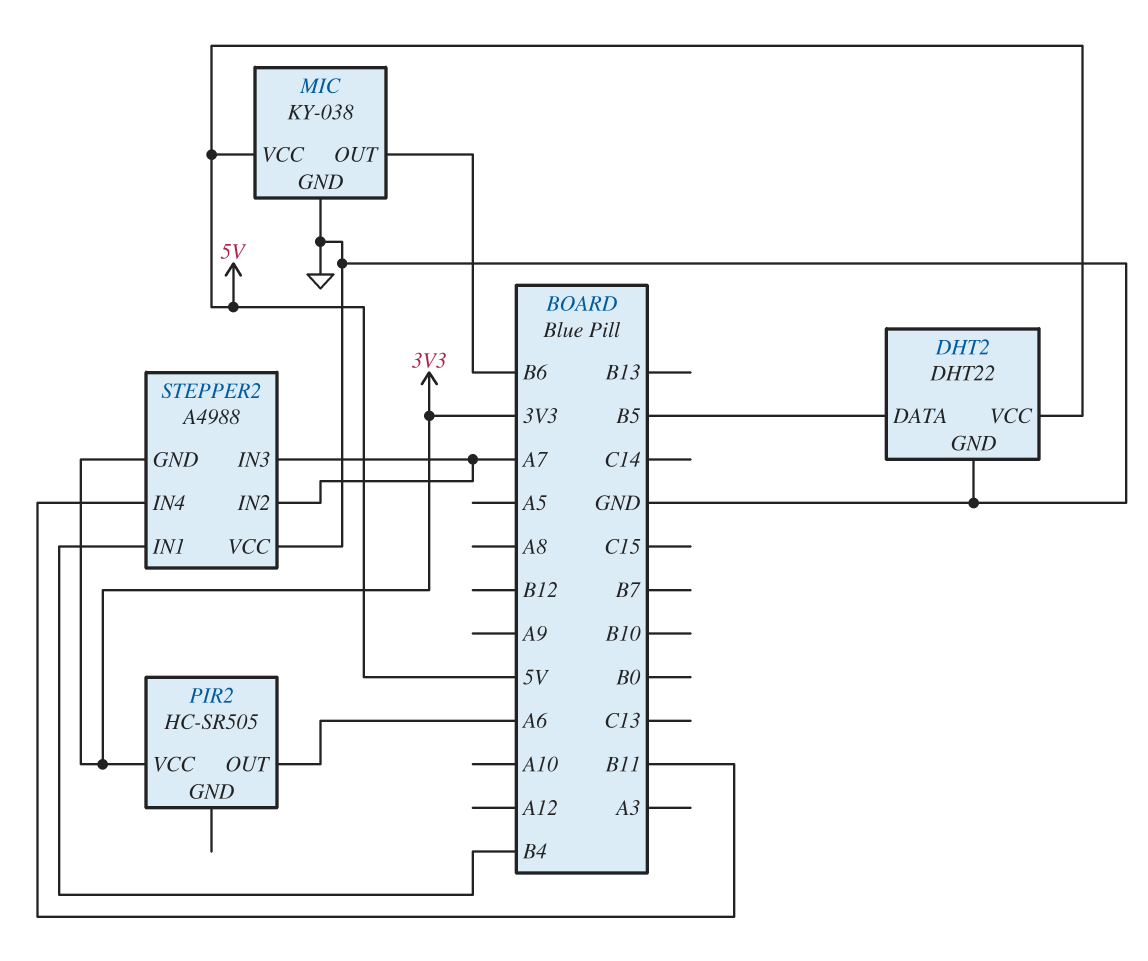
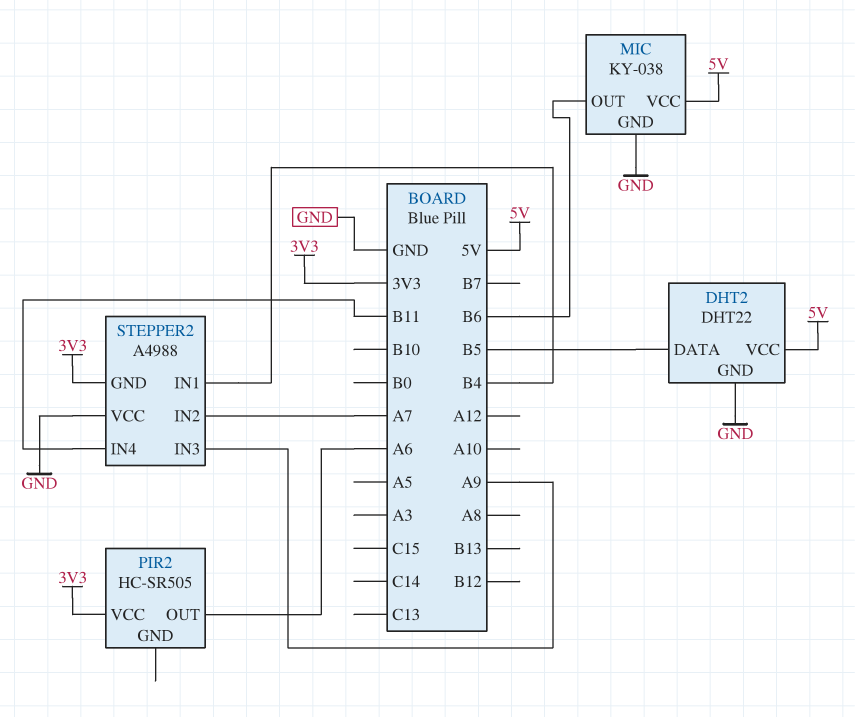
STEPPER2 pin IN3: A7 -> A9

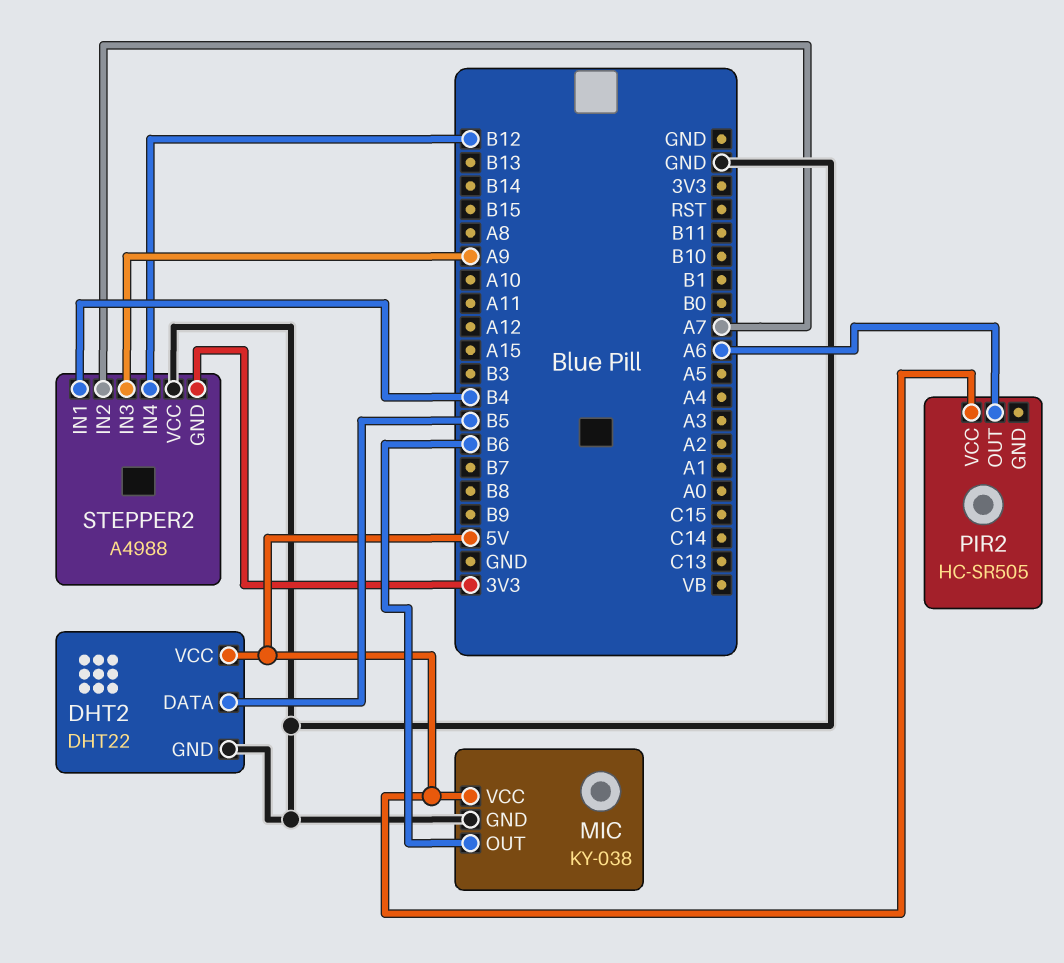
PIR2 pin VCC: 3V3 -> 5V
STEPPER2 pin IN4: B11 -> B12

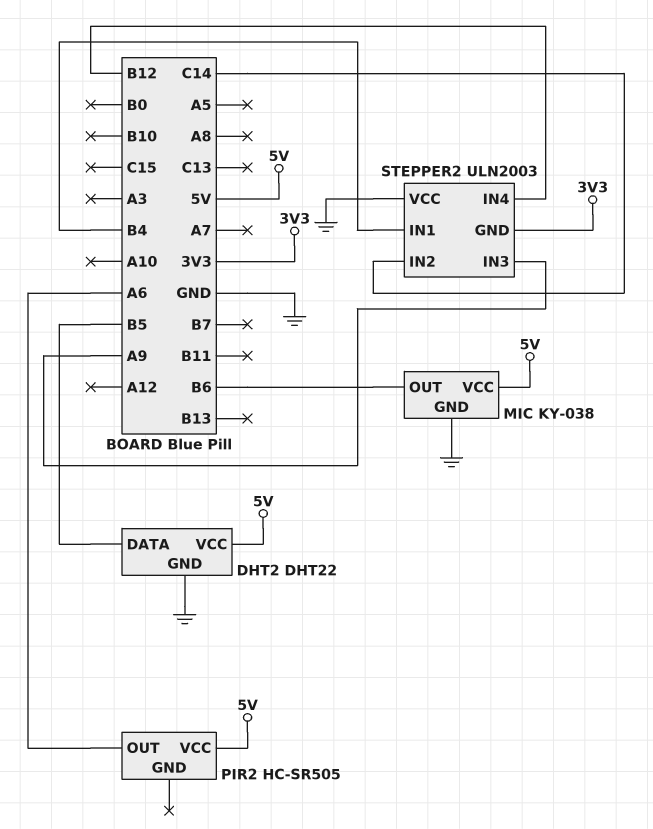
STEPPER2: A4988 -> ULN2003
STEPPER2 pin IN2: A7 -> C14

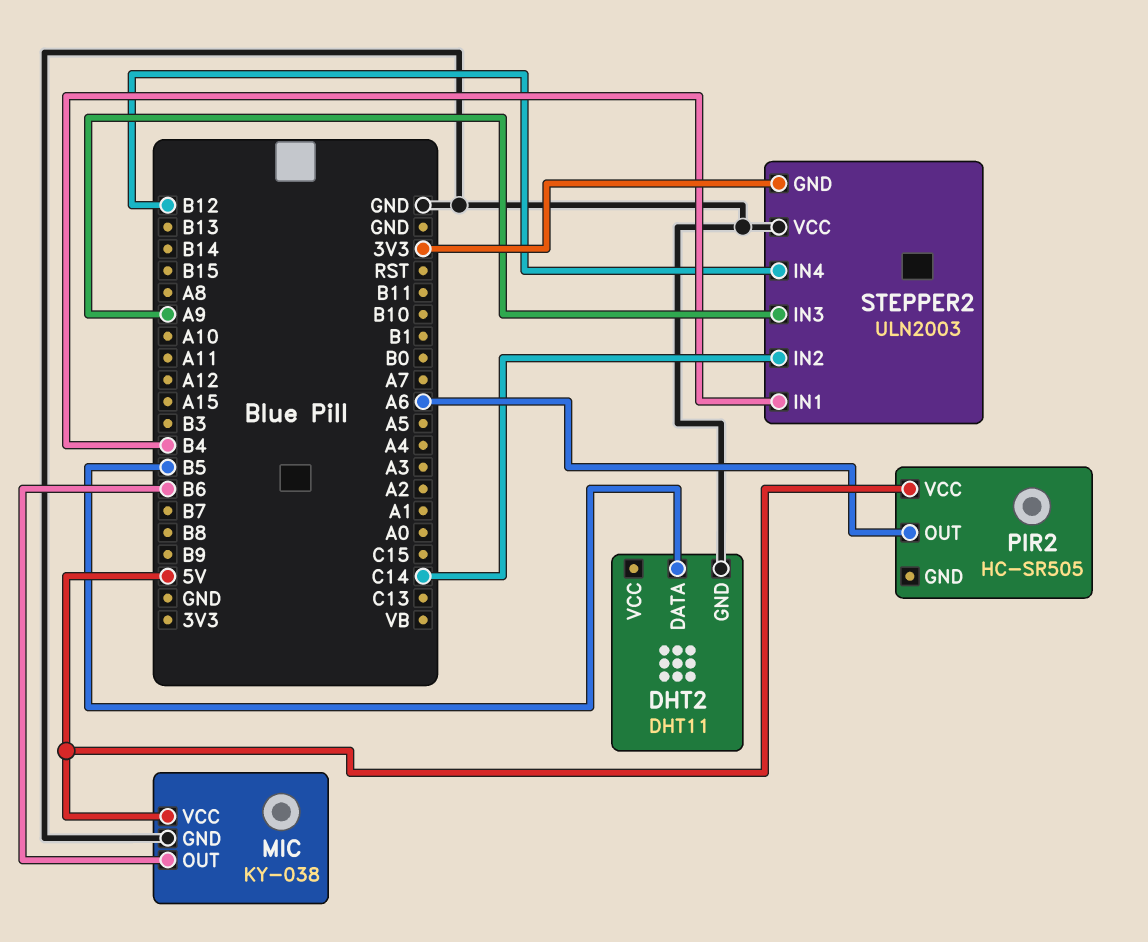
DHT2: DHT22 -> DHT11
DHT2 pin VCC: 5V -> none

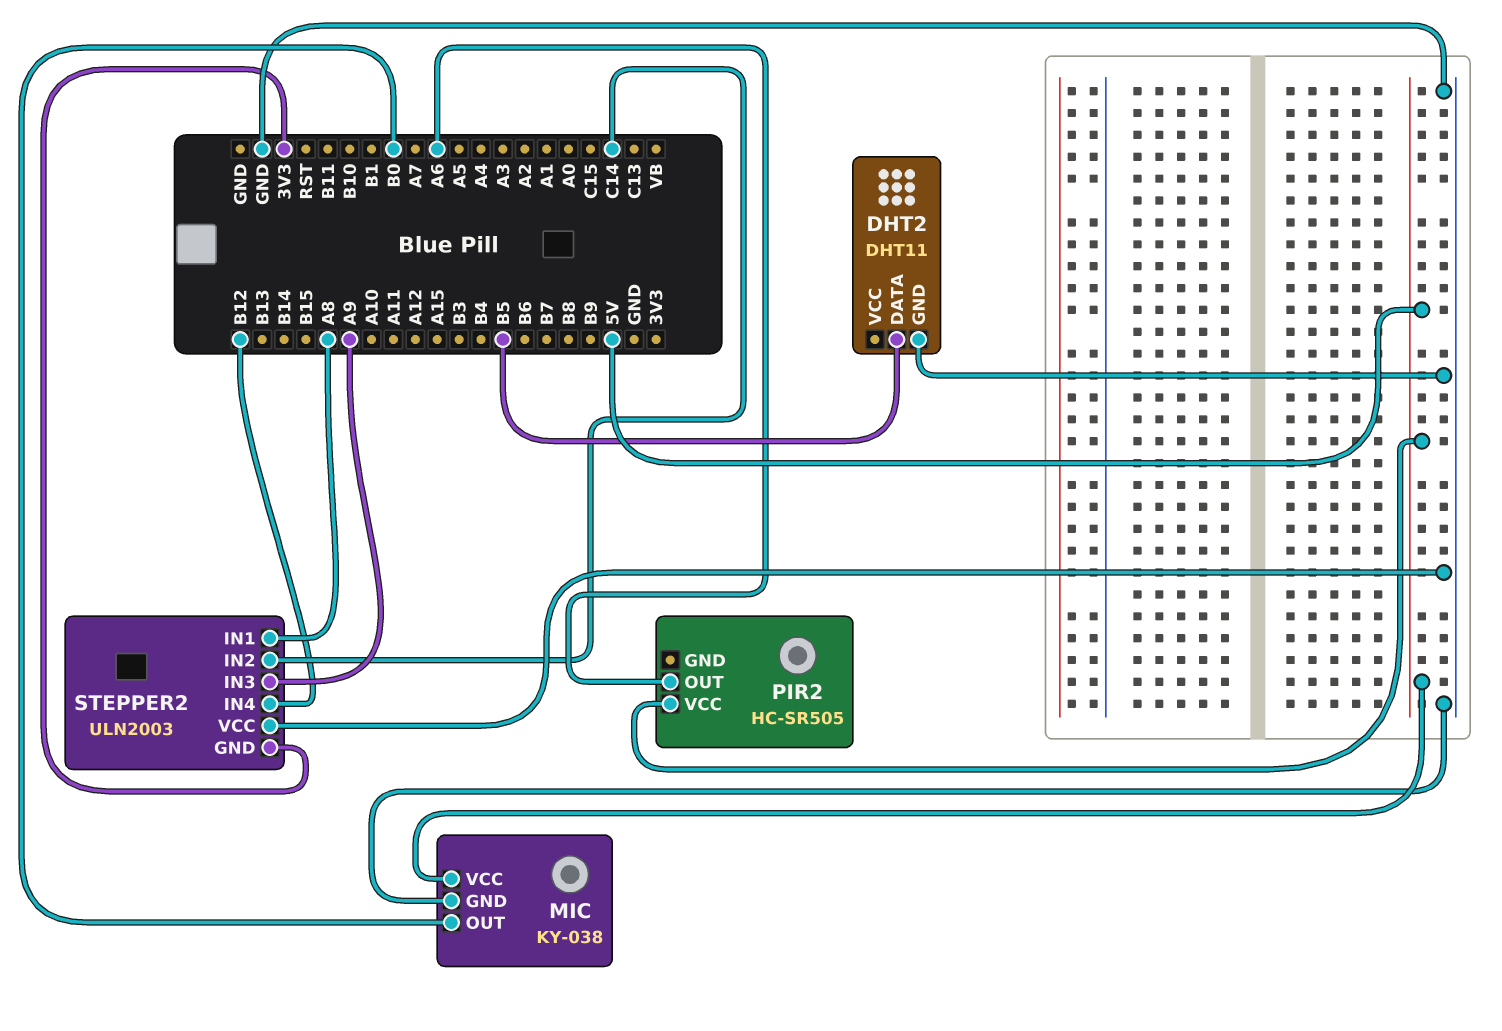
MIC pin OUT: B6 -> B0
STEPPER2 pin IN1: B4 -> A8

